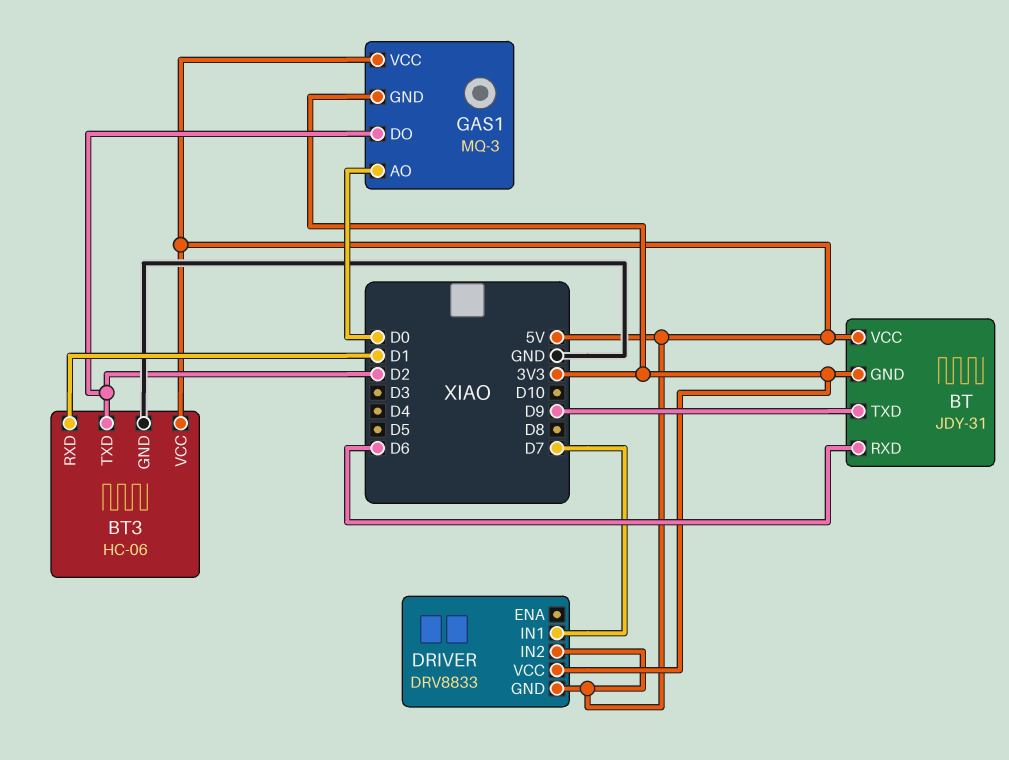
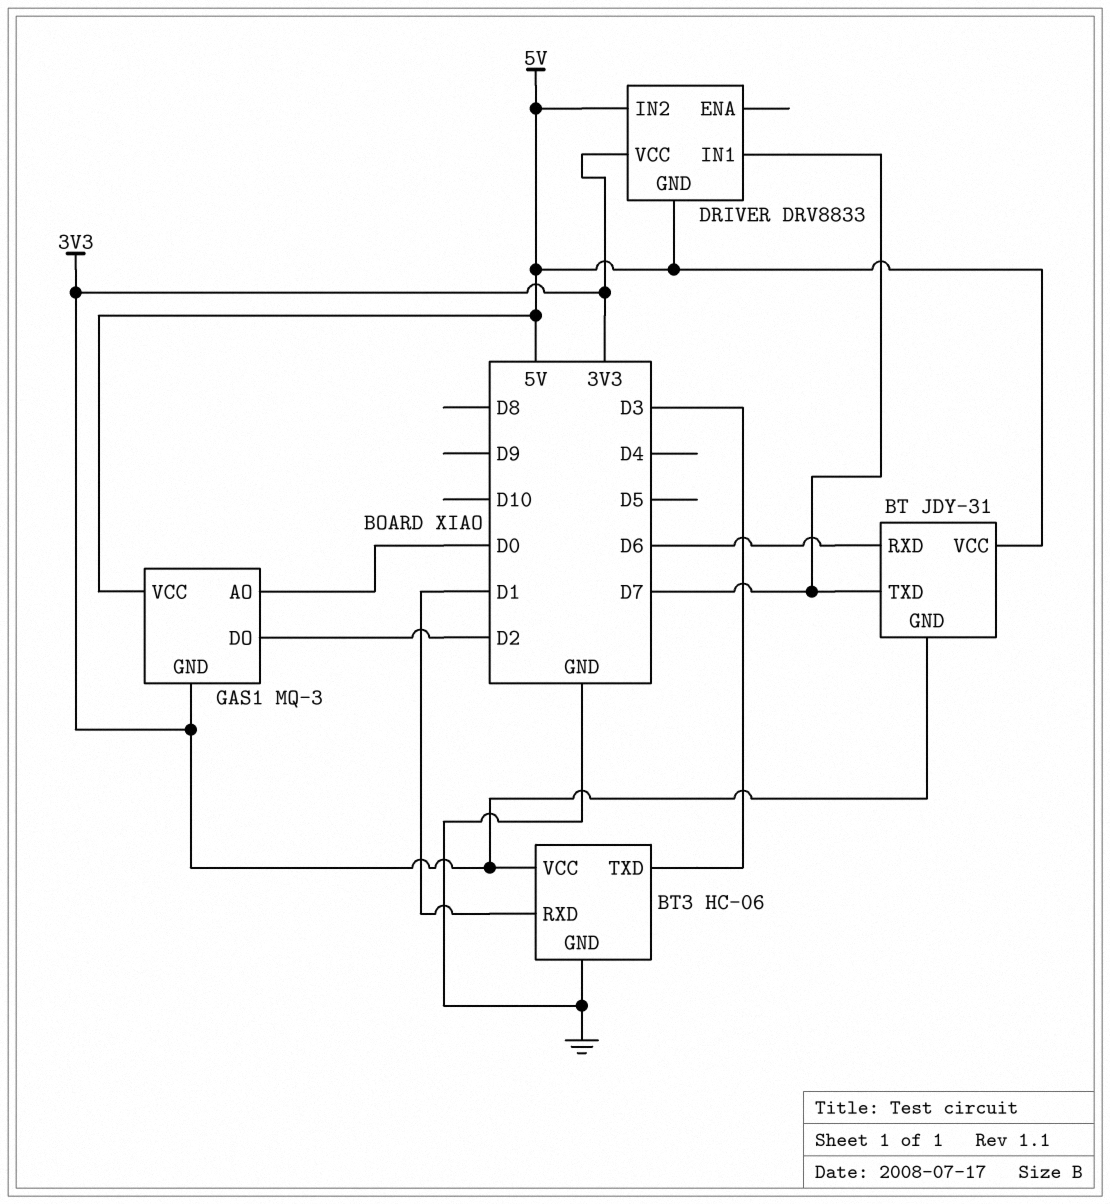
BT pin TXD: D9 -> D7
BT3 pin TXD: D2 -> D3
BT3 pin VCC: 5V -> 3V3

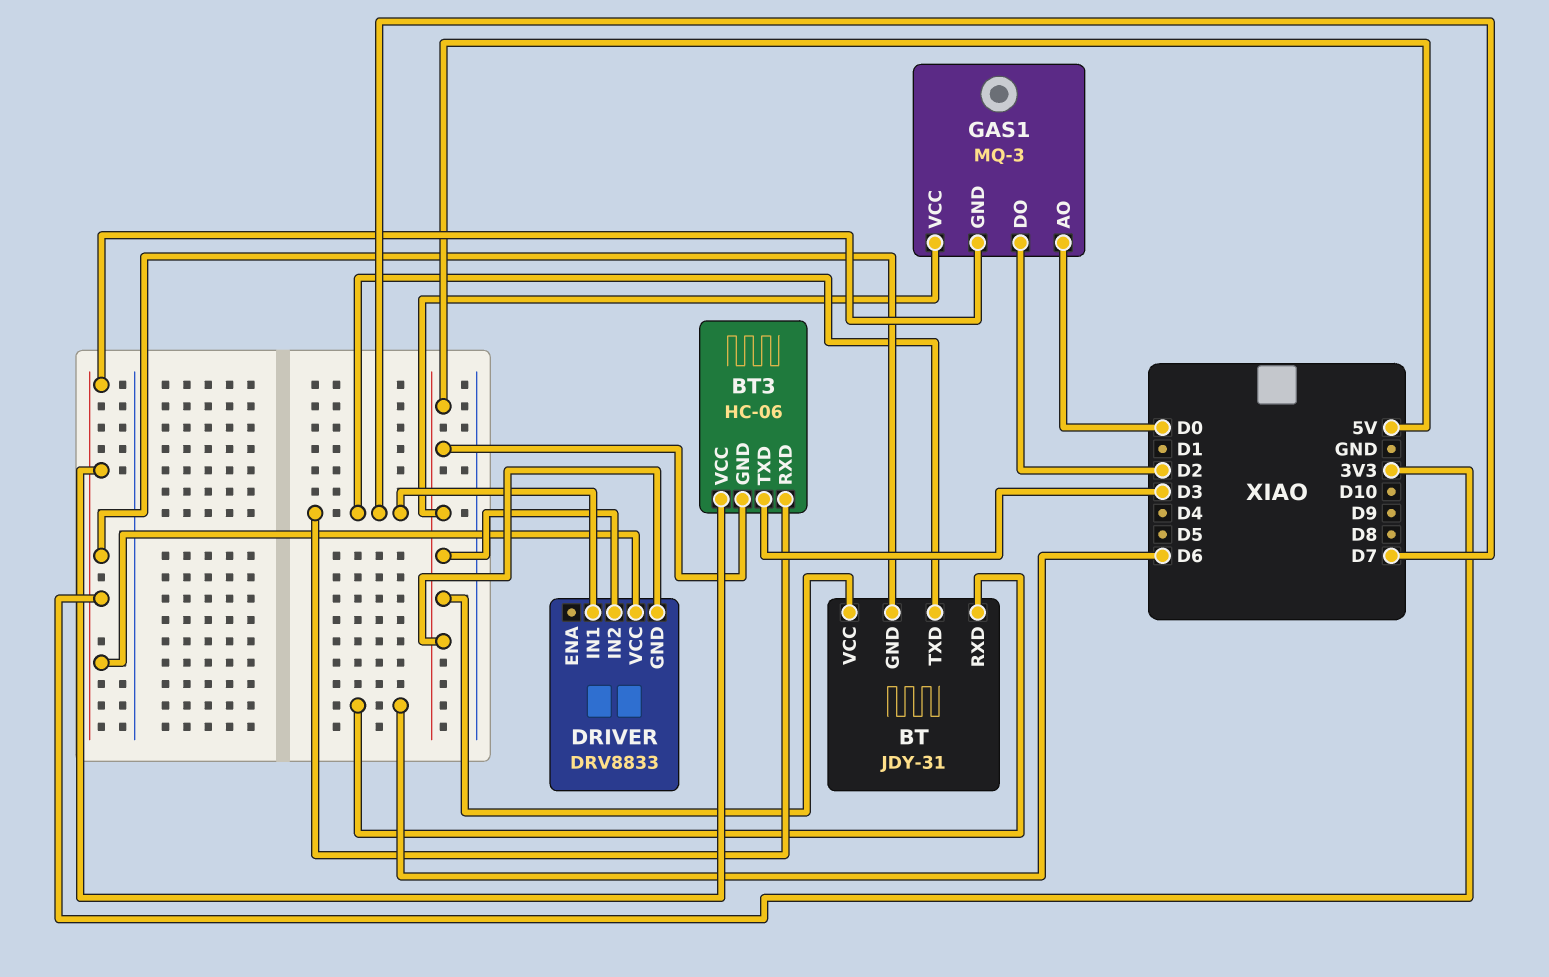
BT3 pin GND: GND -> 5V
BT3 pin RXD: D1 -> D7

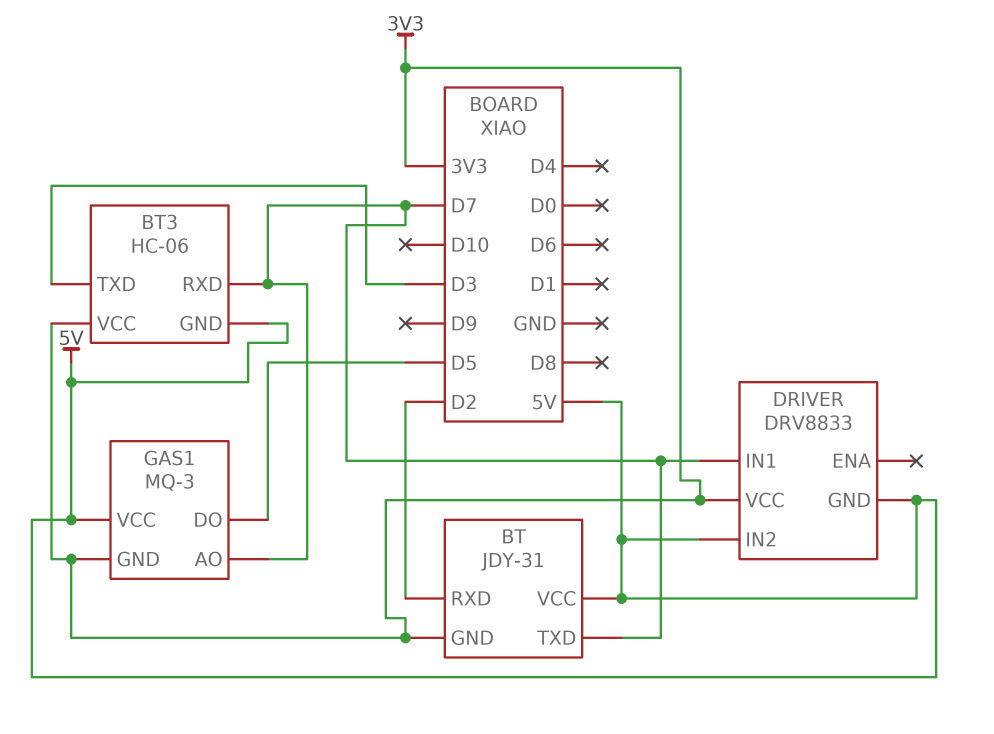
BT pin RXD: D6 -> D2
GAS1 pin AO: D0 -> D7
GAS1 pin DO: D2 -> D5

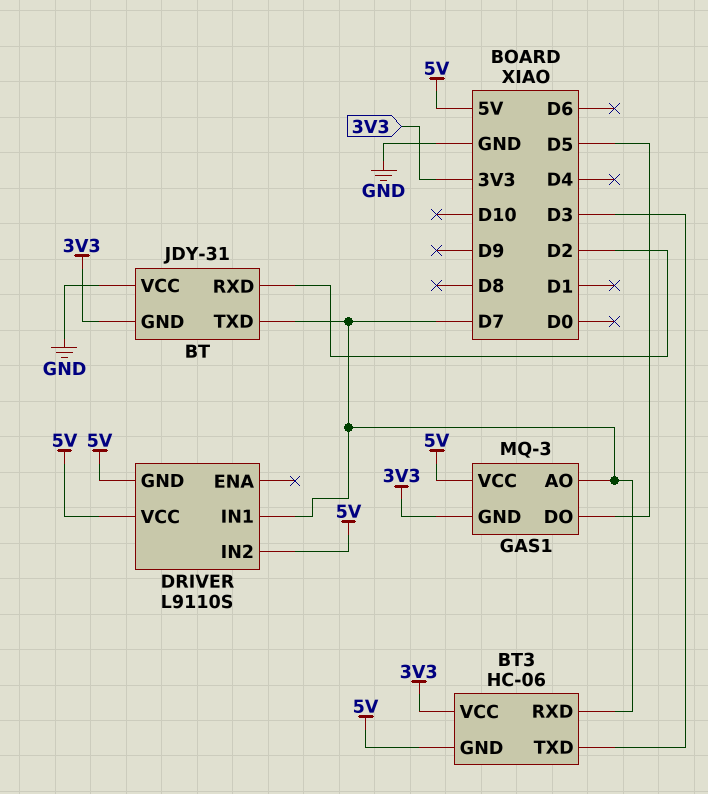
BT pin VCC: 5V -> GND
DRIVER: DRV8833 -> L9110S
DRIVER pin VCC: 3V3 -> 5V

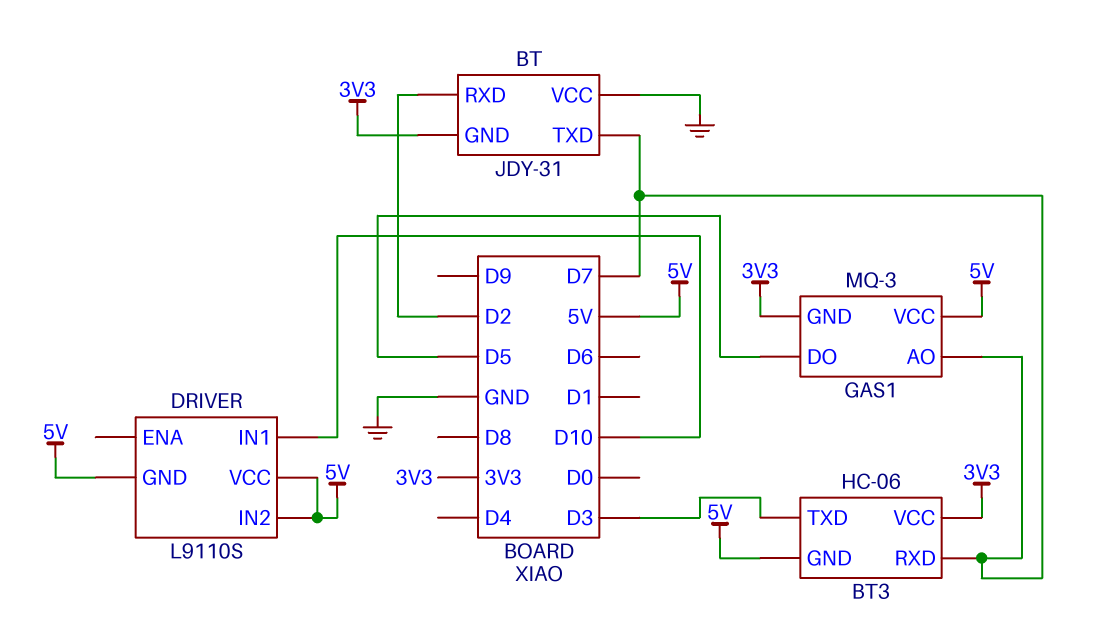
DRIVER pin IN1: D7 -> D10

